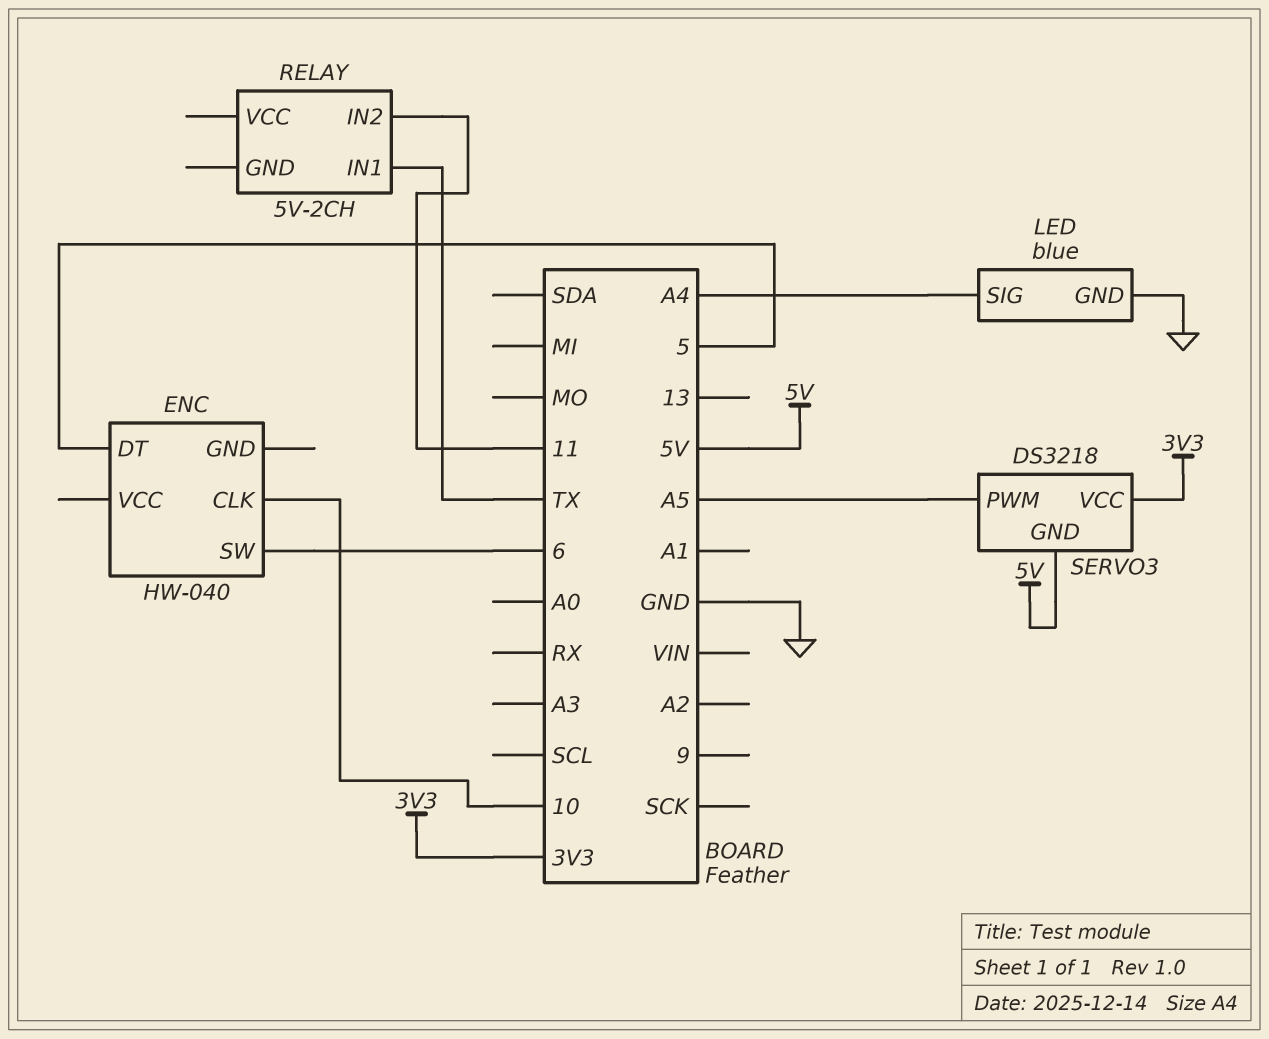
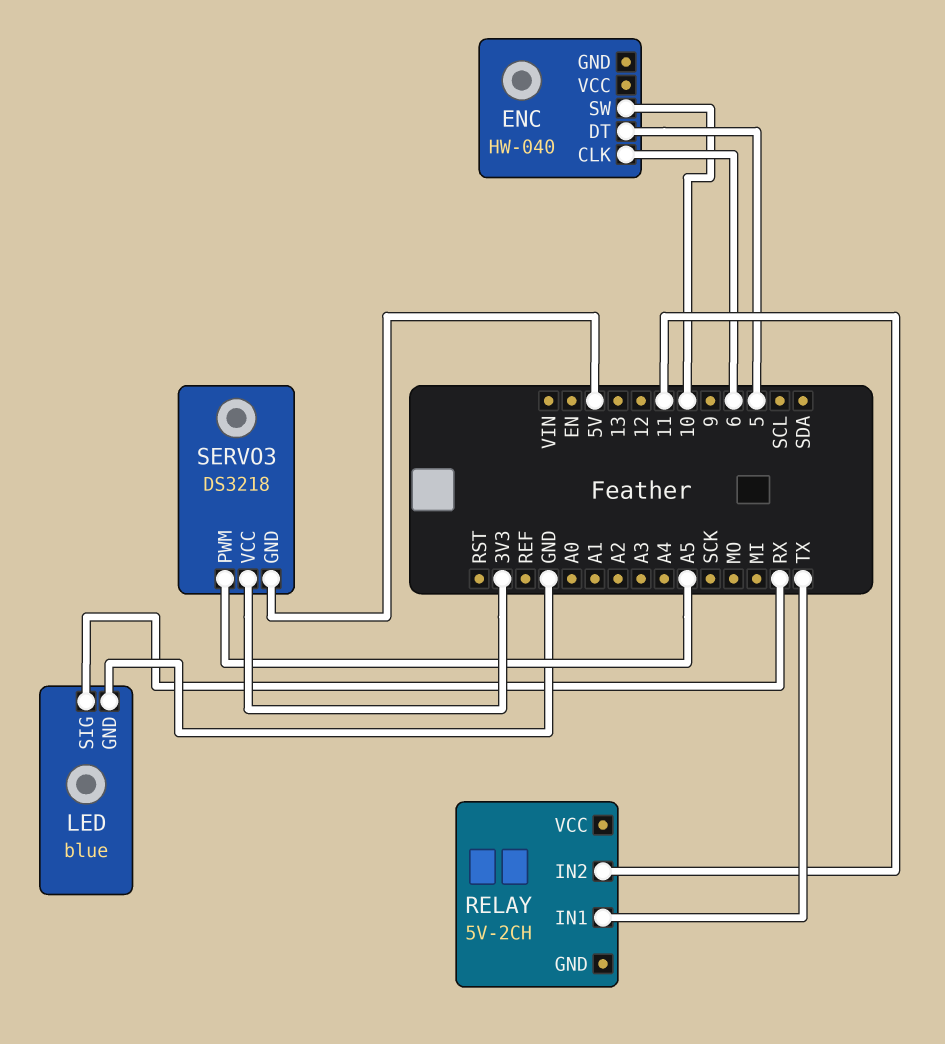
ENC pin CLK: 10 -> 6
ENC pin SW: 6 -> 10
LED pin SIG: A4 -> RX

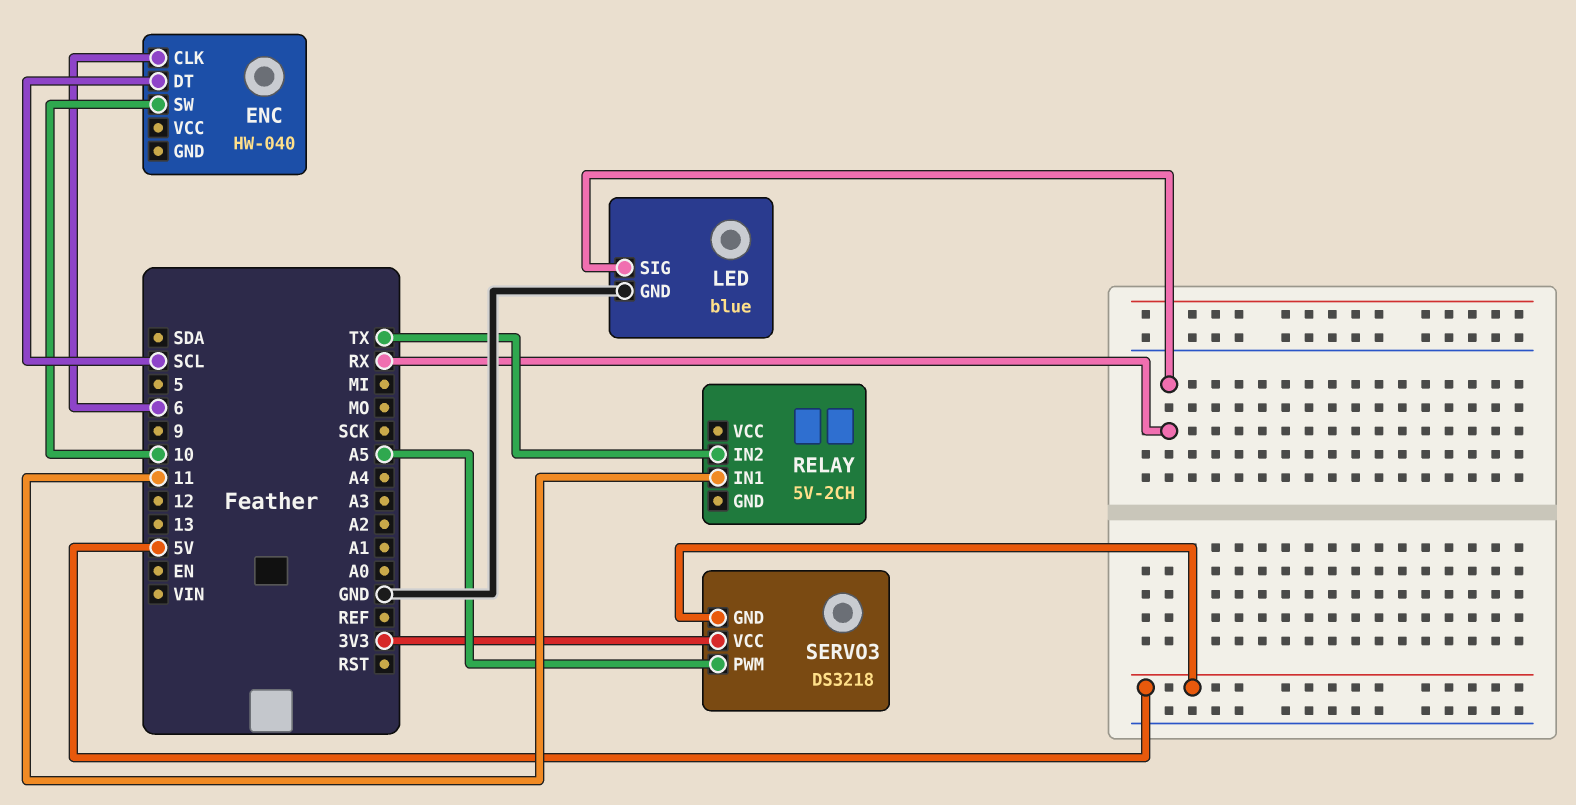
ENC pin DT: 5 -> SCL
RELAY pin IN1: TX -> 11
RELAY pin IN2: 11 -> TX

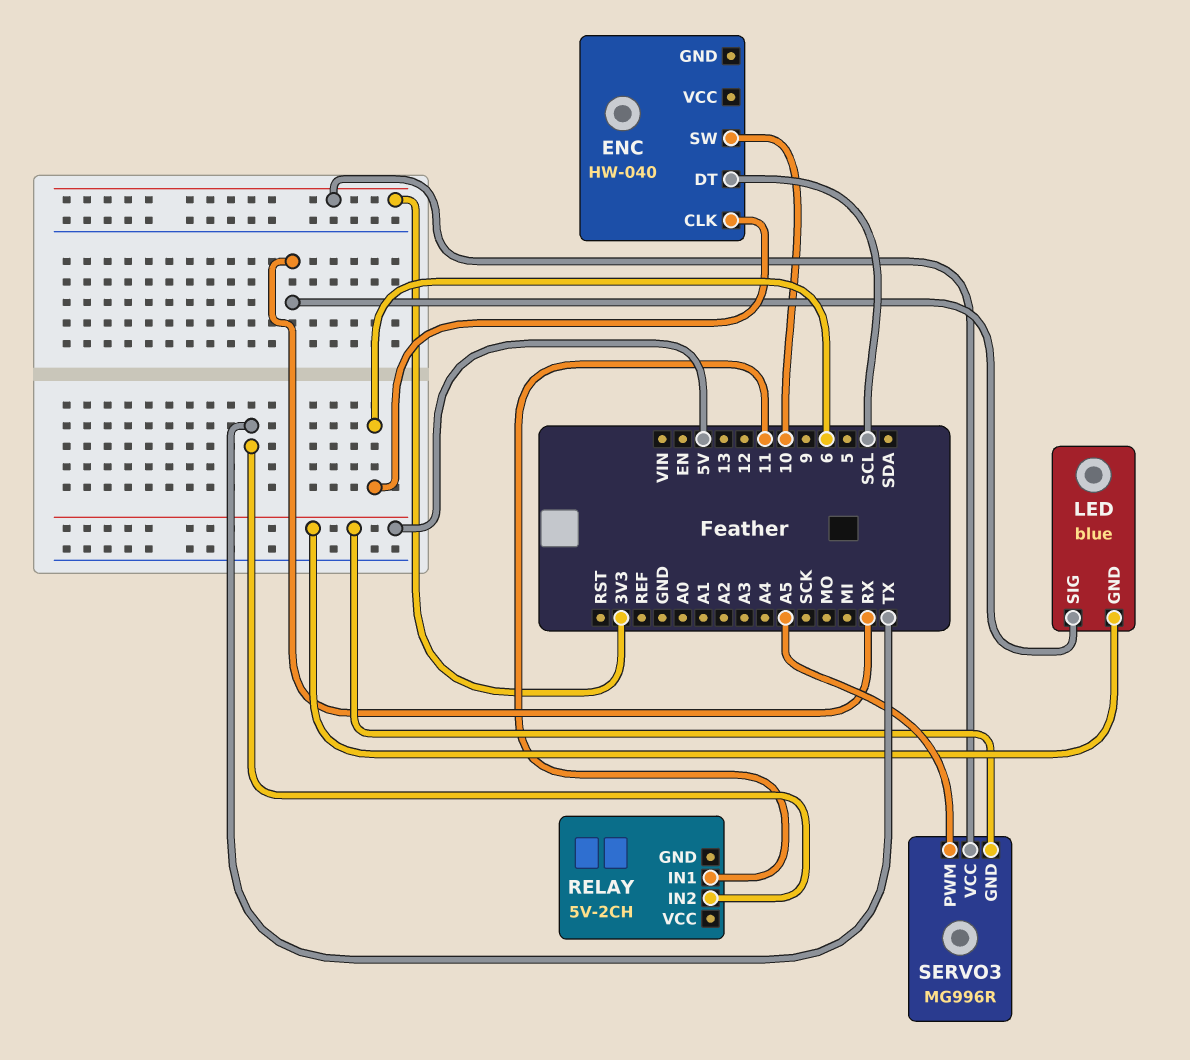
LED pin GND: GND -> 5V
SERVO3: DS3218 -> MG996R

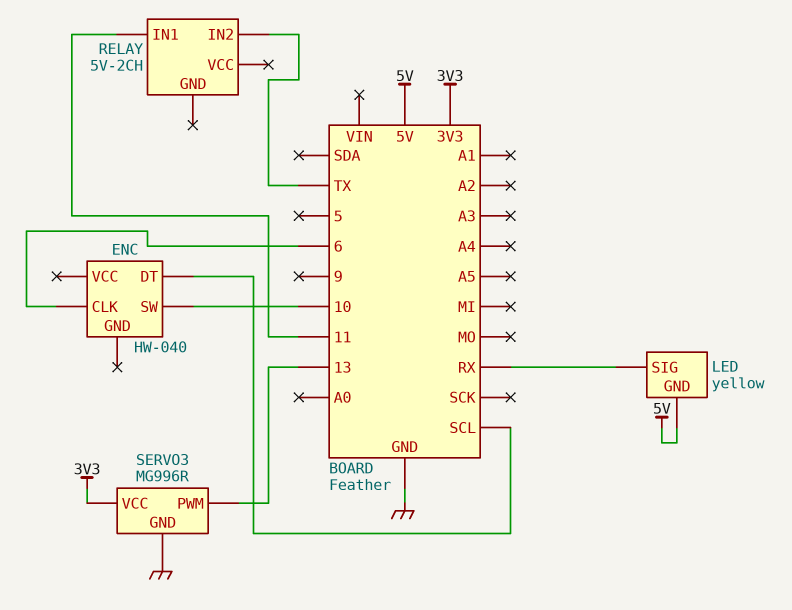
LED: blue -> yellow
SERVO3 pin GND: 5V -> GND
SERVO3 pin PWM: A5 -> 13

